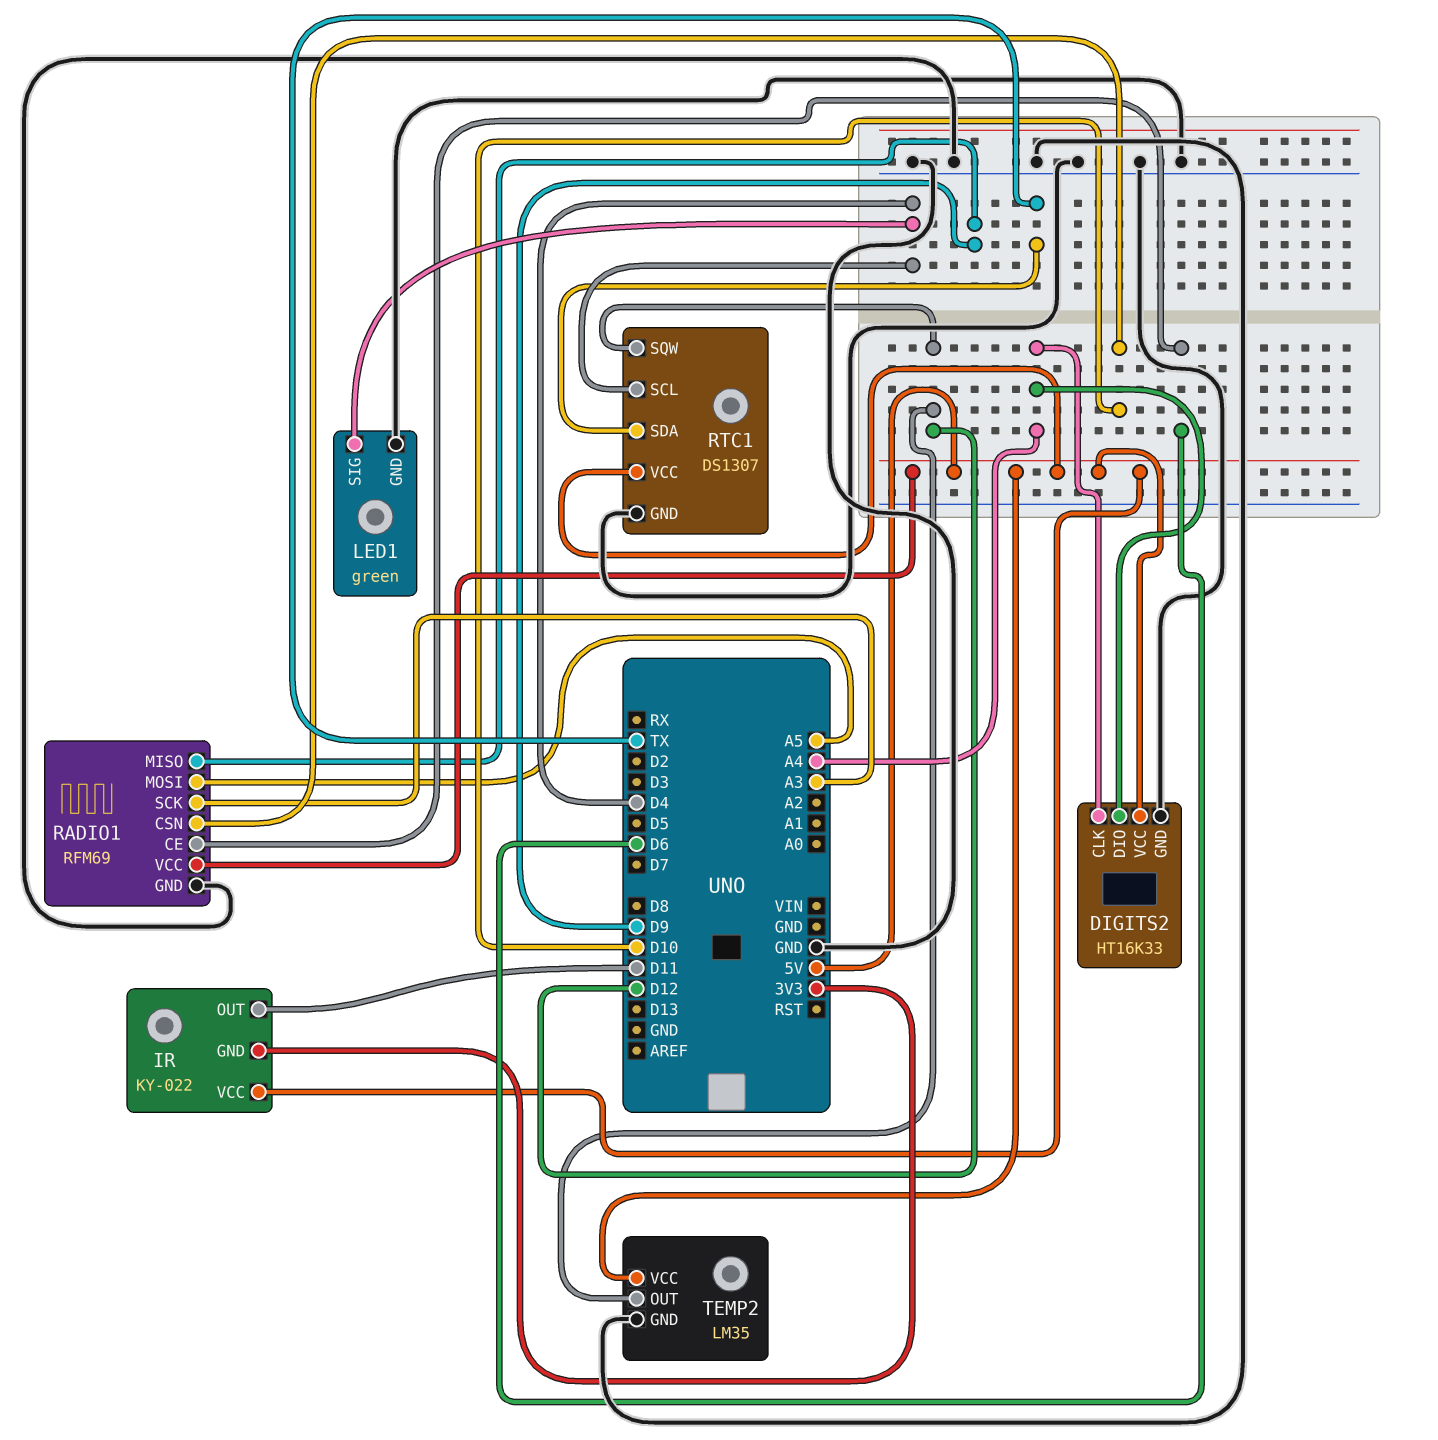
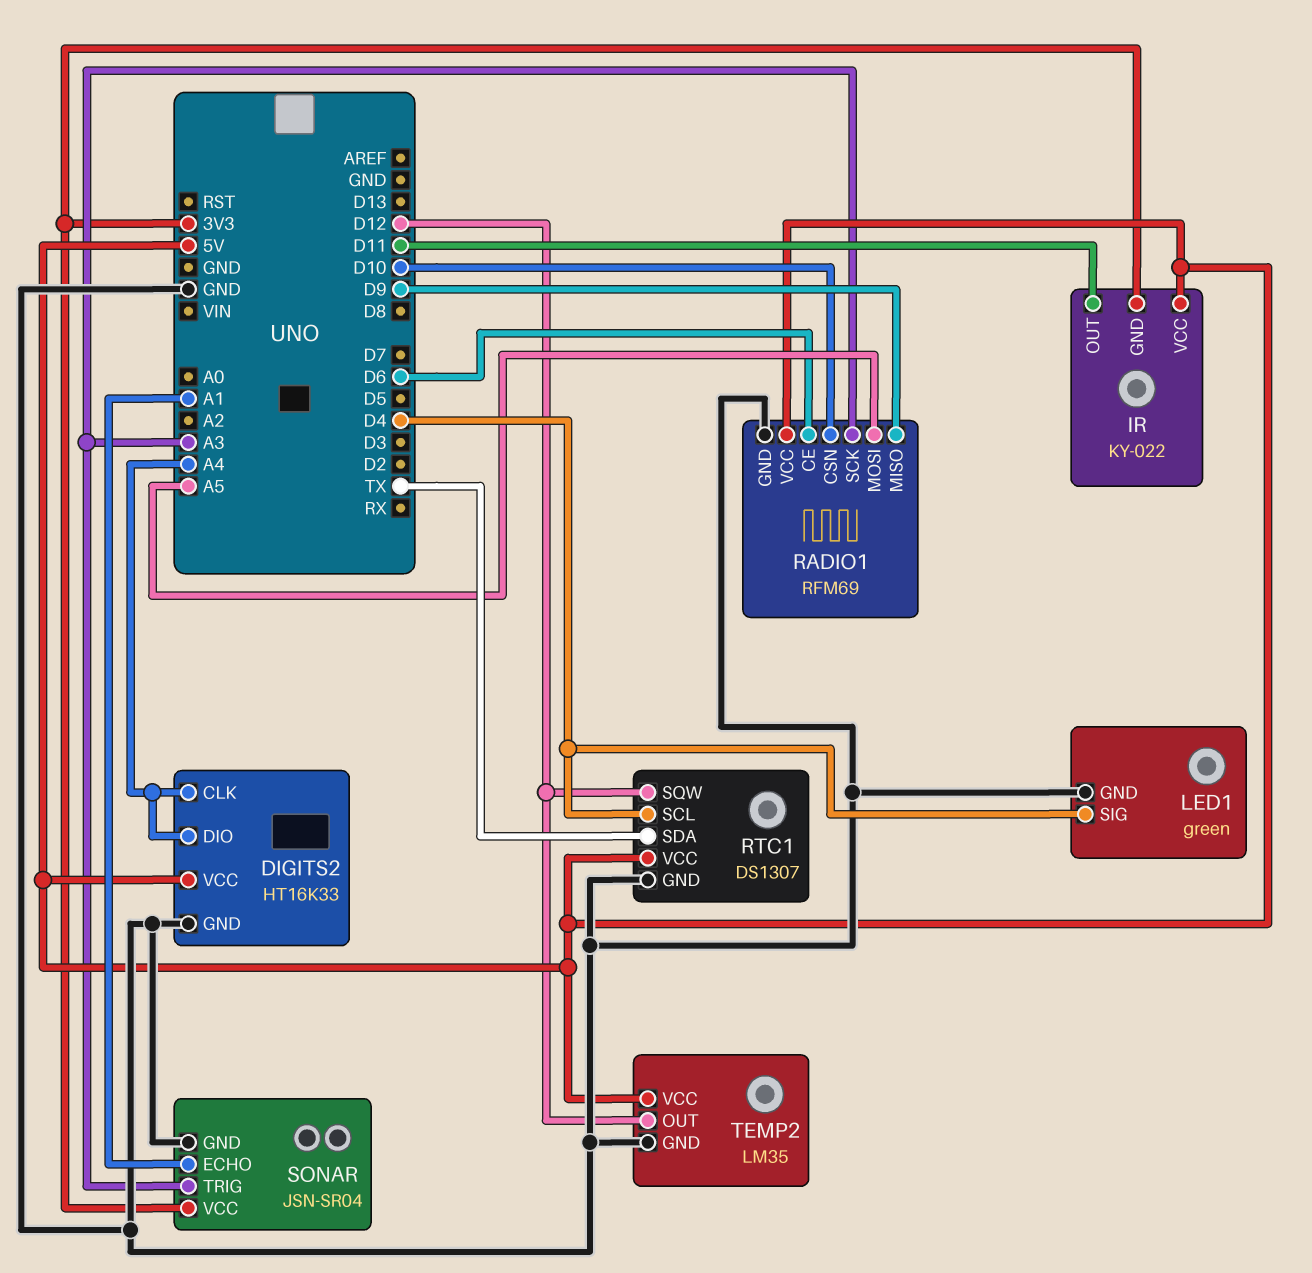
SONAR: none -> JSN-SR04
SONAR pin ECHO: none -> A1
SONAR pin GND: none -> GND
SONAR pin TRIG: none -> A3
SONAR pin VCC: none -> 3V3

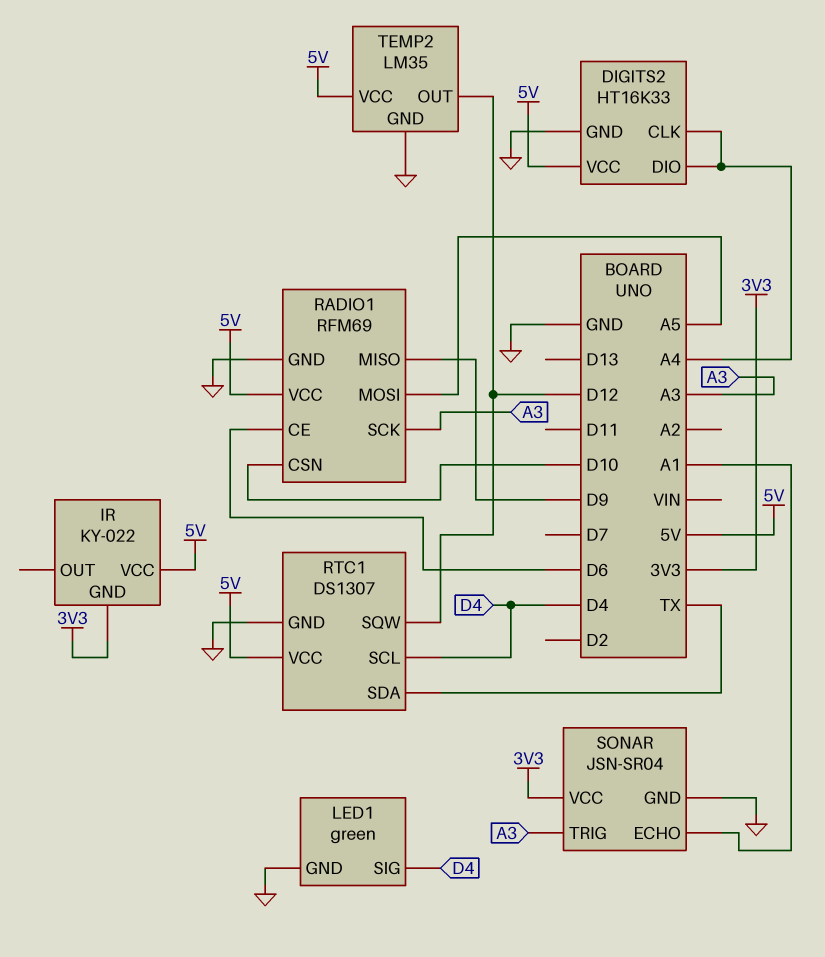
IR pin OUT: D11 -> none

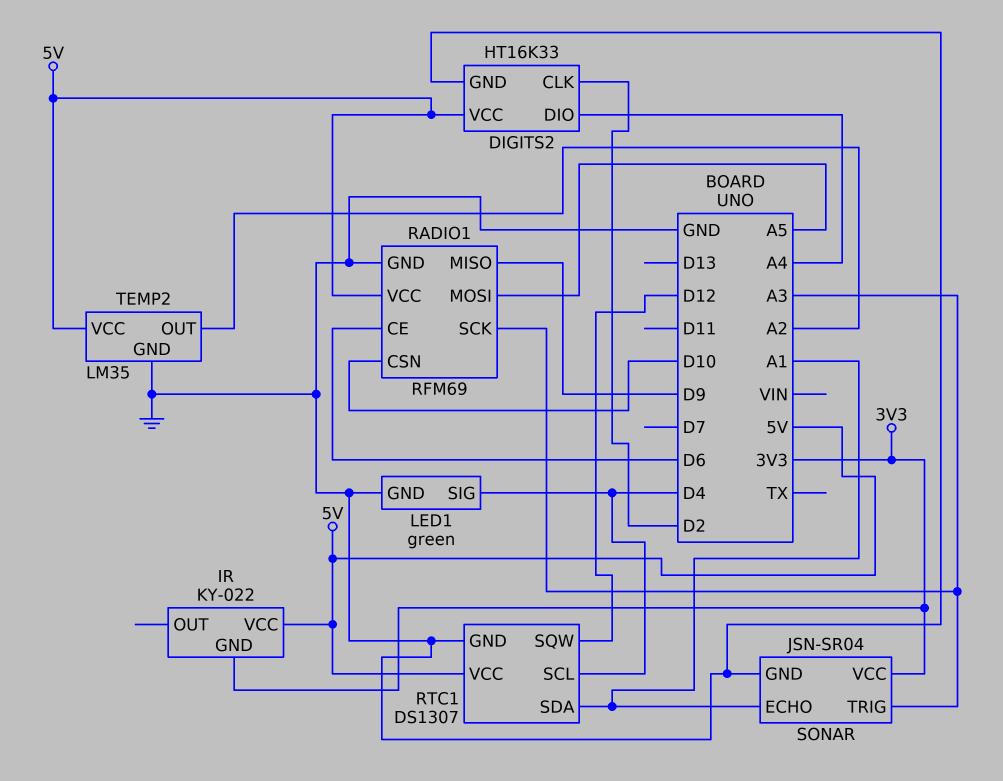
DIGITS2 pin CLK: A4 -> D2
RTC1 pin SDA: TX -> A1
TEMP2 pin OUT: D12 -> A2

